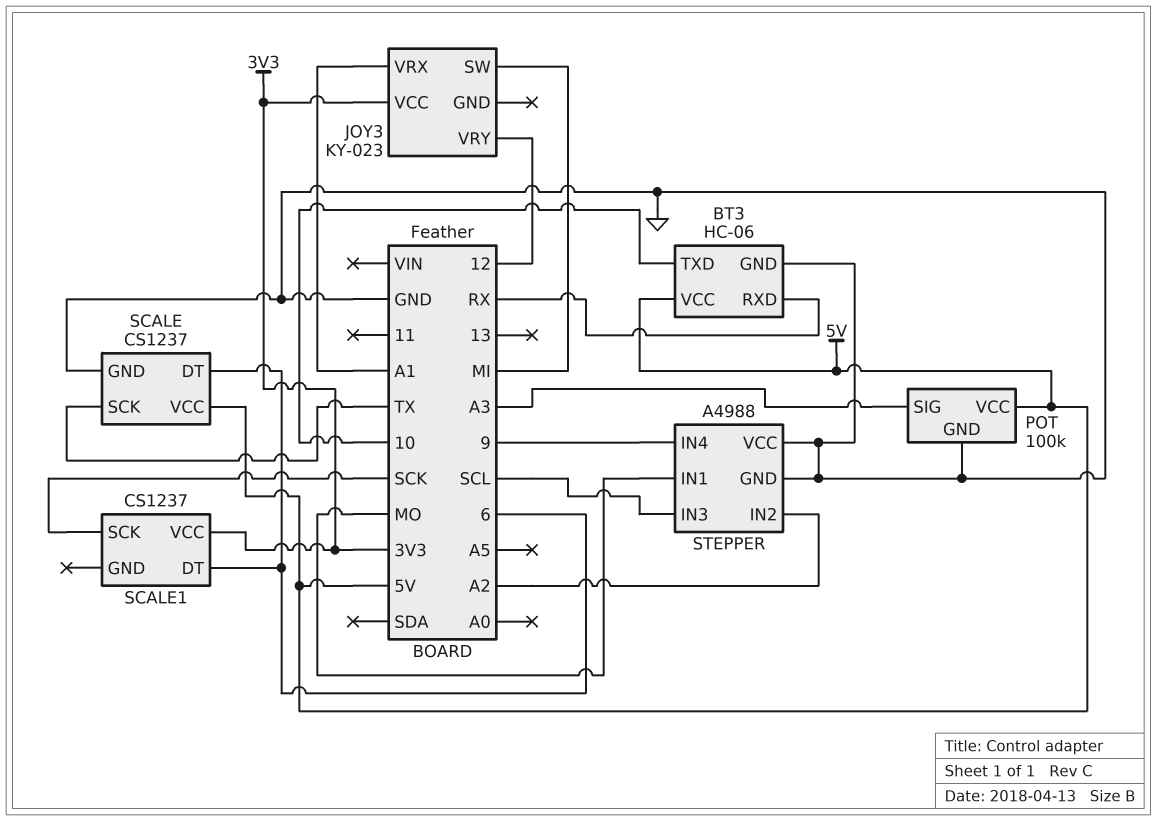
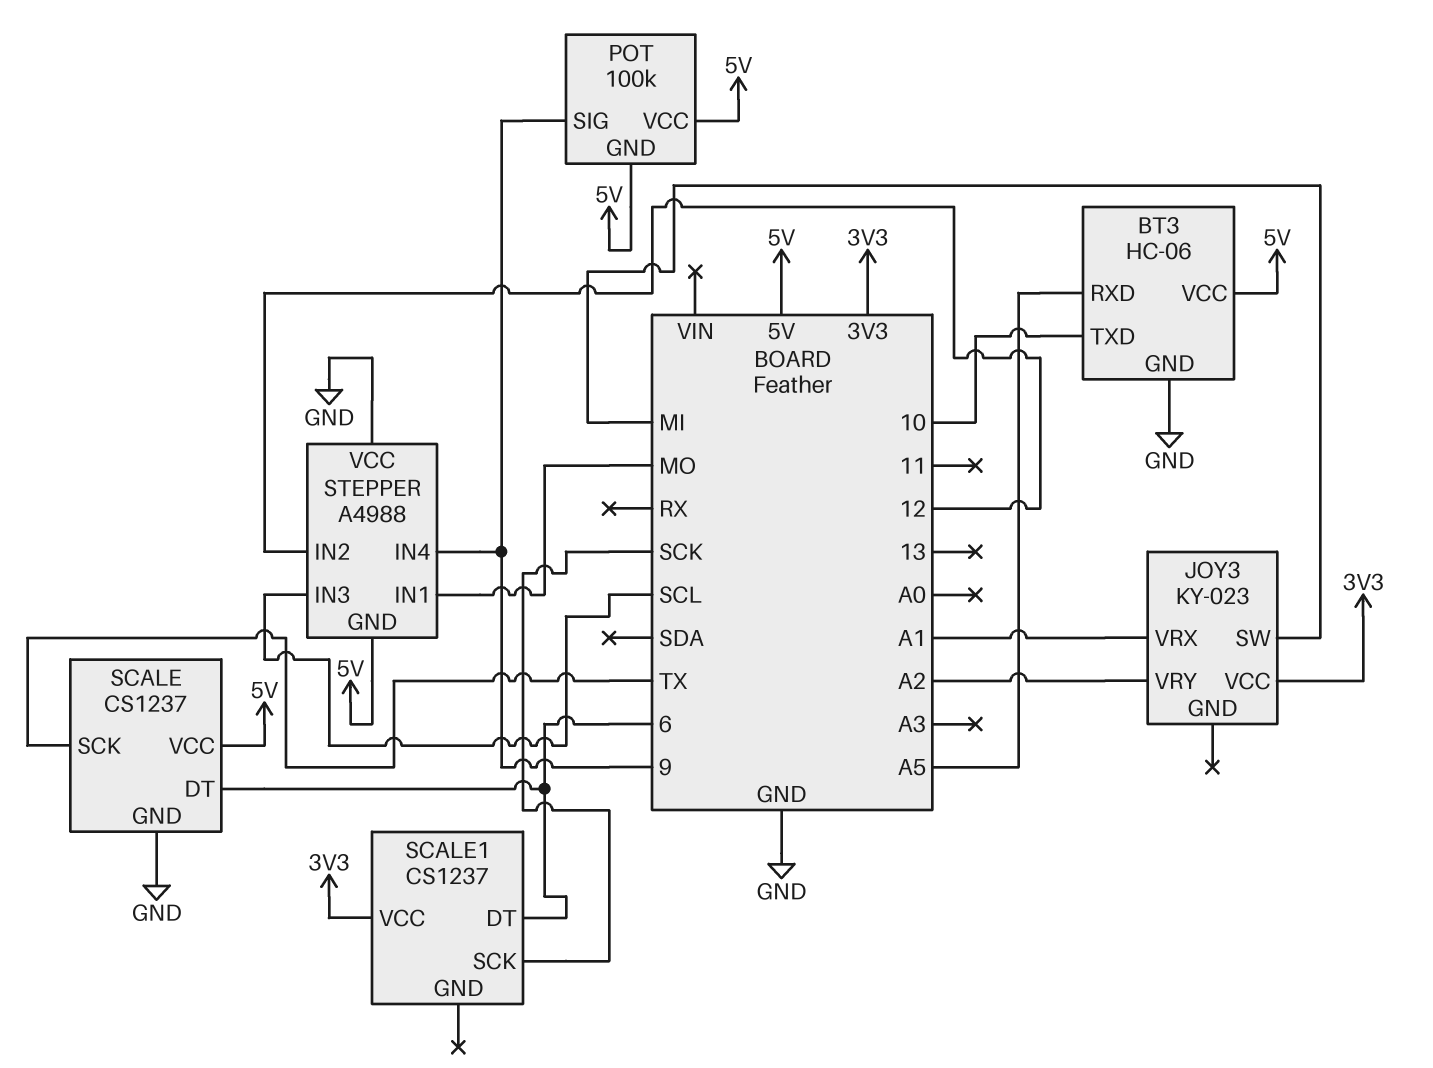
BT3 pin RXD: RX -> A5
JOY3 pin VRY: 12 -> A2
POT pin GND: GND -> 5V
POT pin SIG: A3 -> 9
STEPPER pin GND: GND -> 5V
STEPPER pin IN2: A2 -> 12

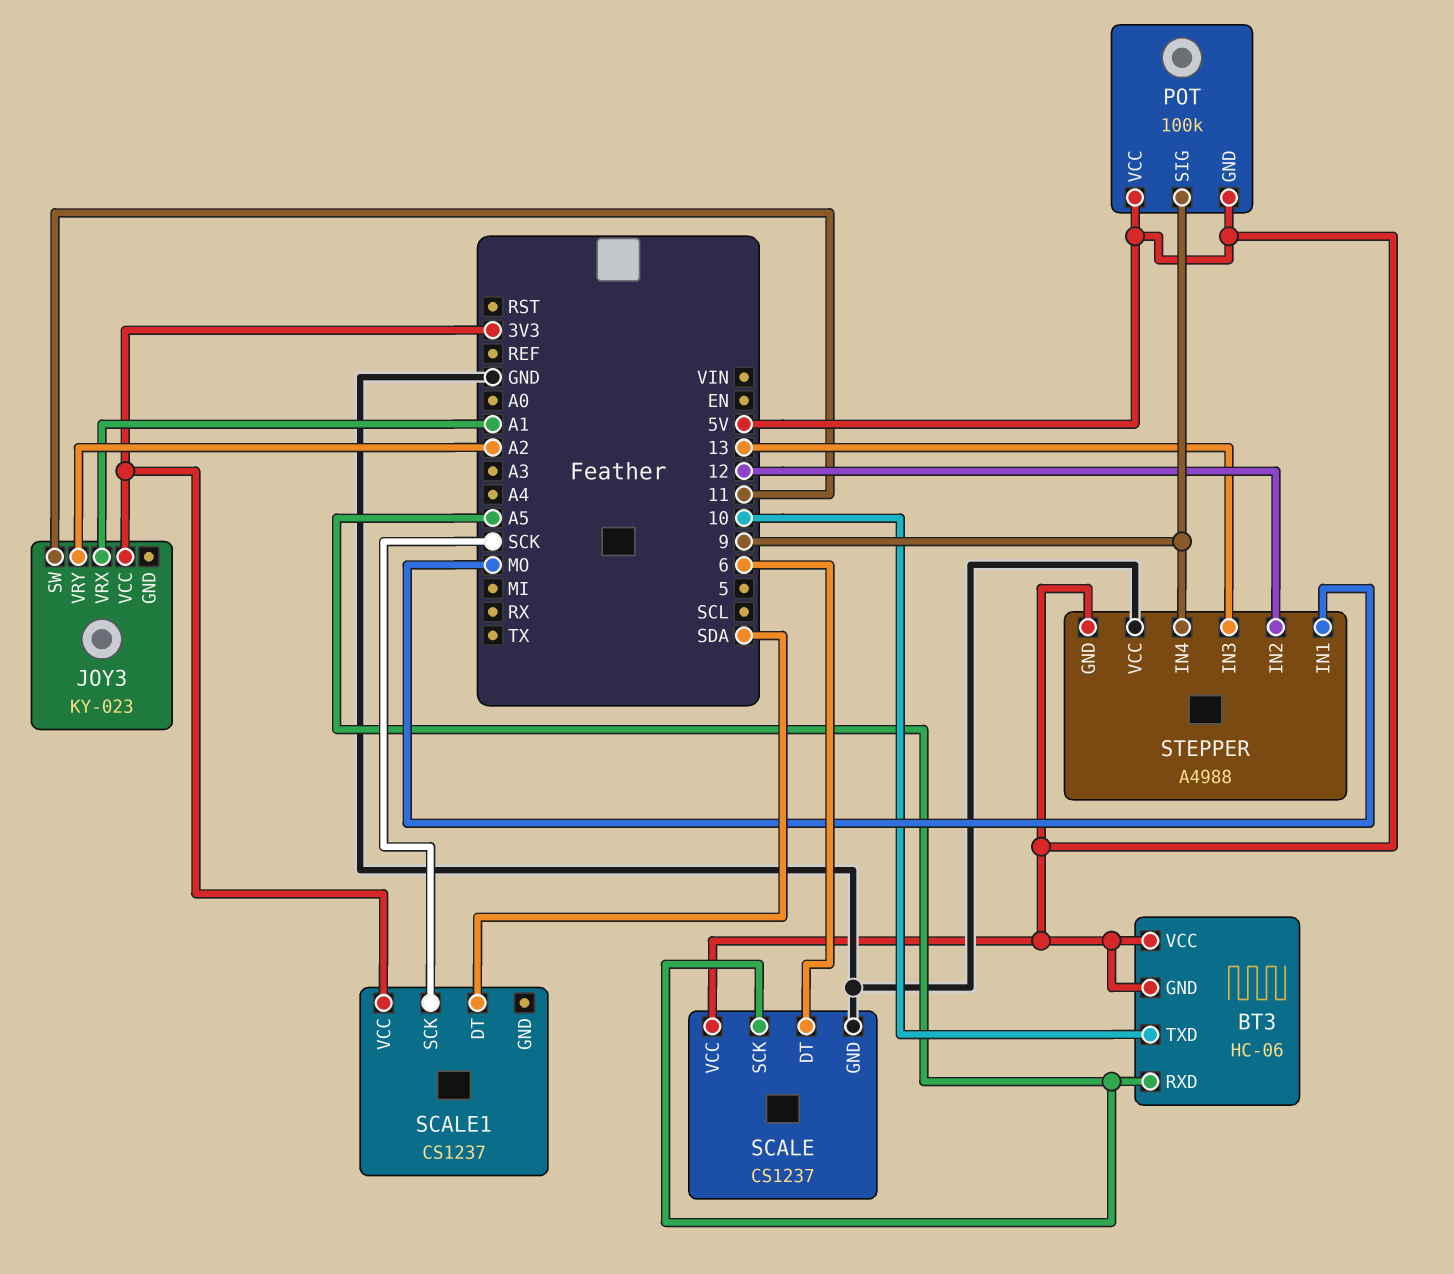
BT3 pin GND: GND -> 5V
JOY3 pin SW: MI -> 11
SCALE pin SCK: TX -> A5
SCALE1 pin DT: 6 -> SDA
STEPPER pin IN3: SCL -> 13

